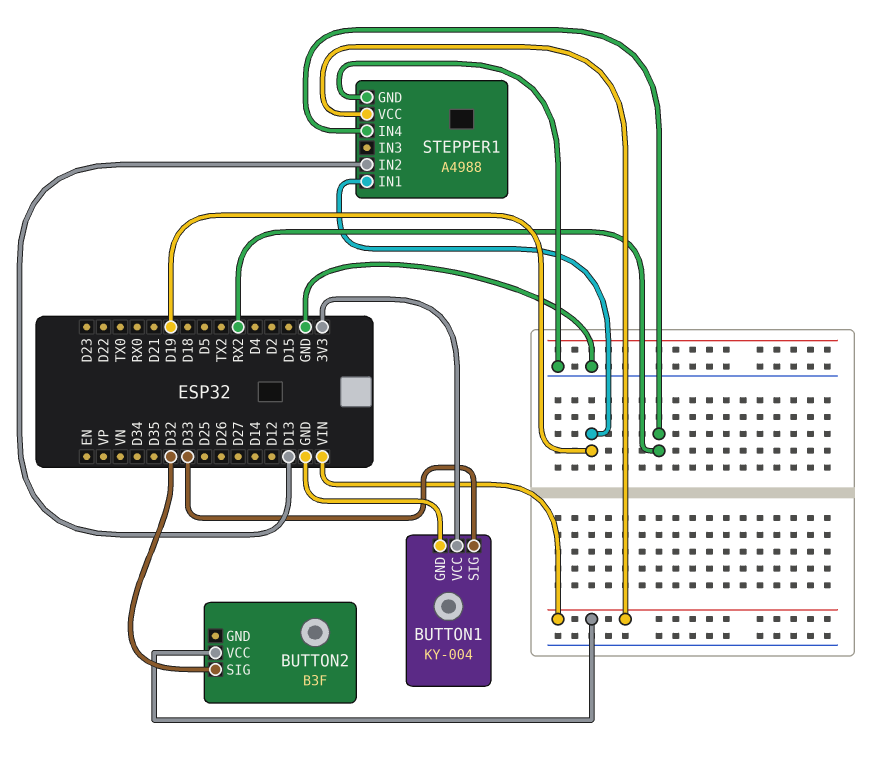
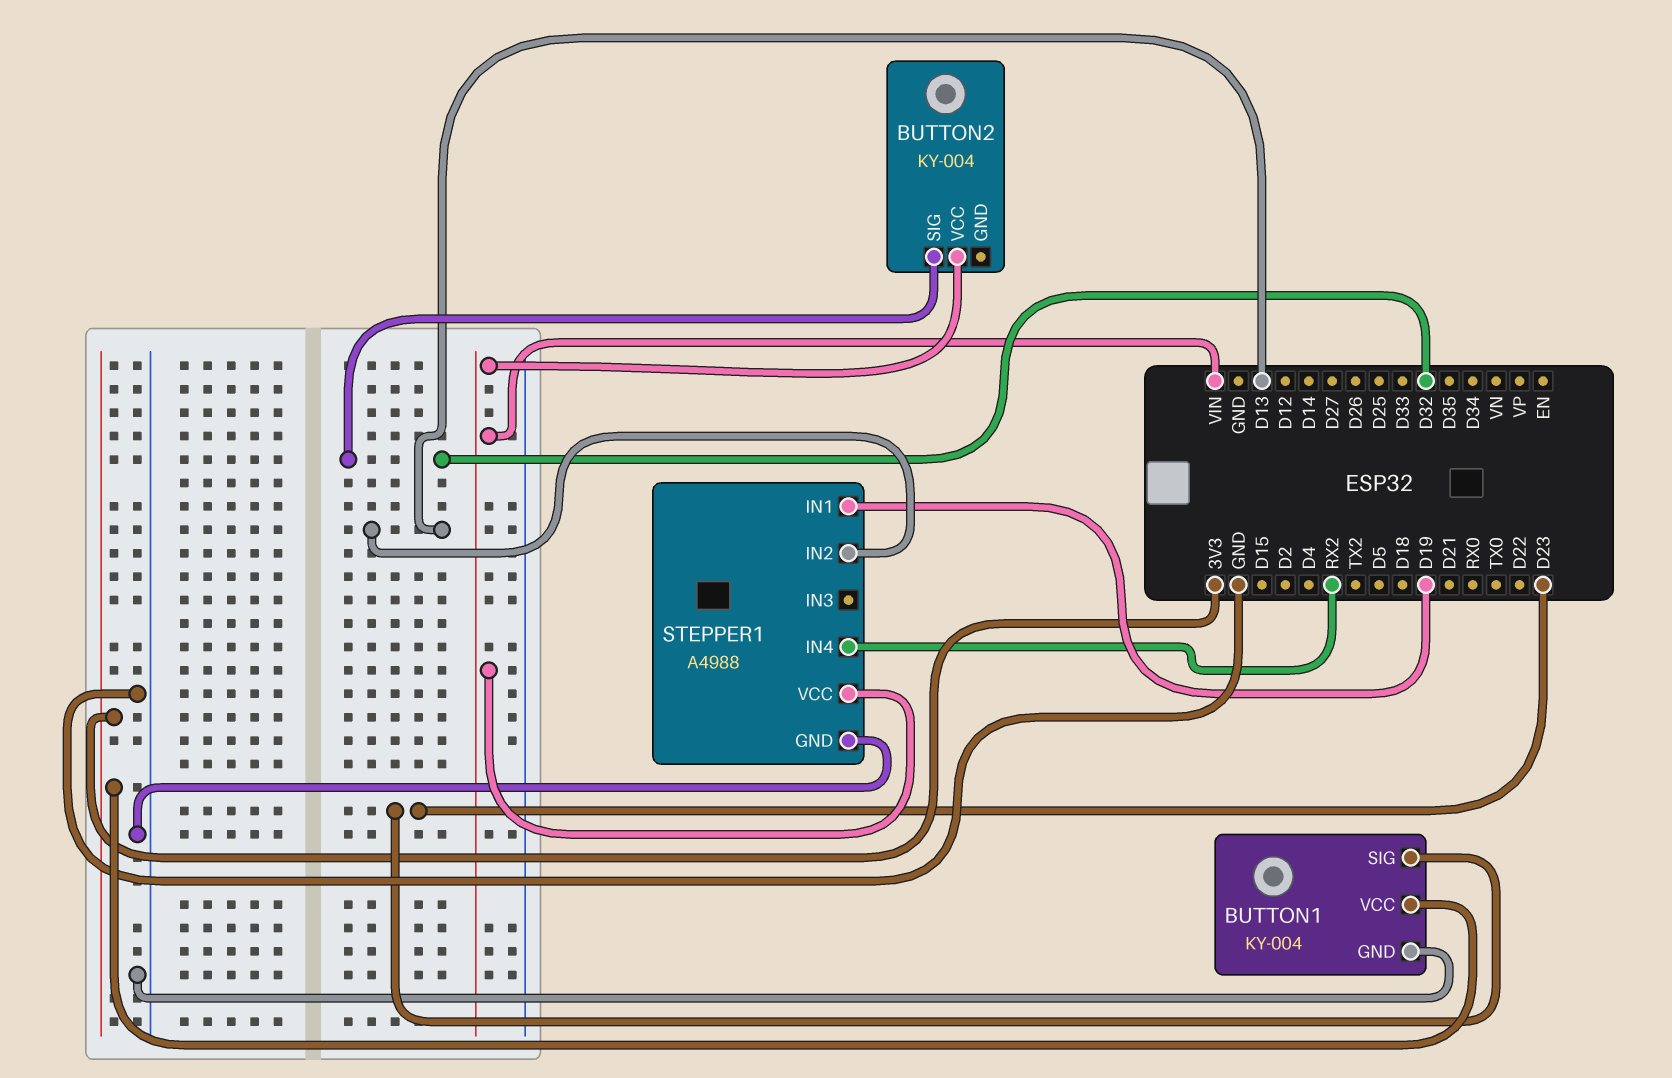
BUTTON1 pin SIG: D33 -> D23
BUTTON2: B3F -> KY-004

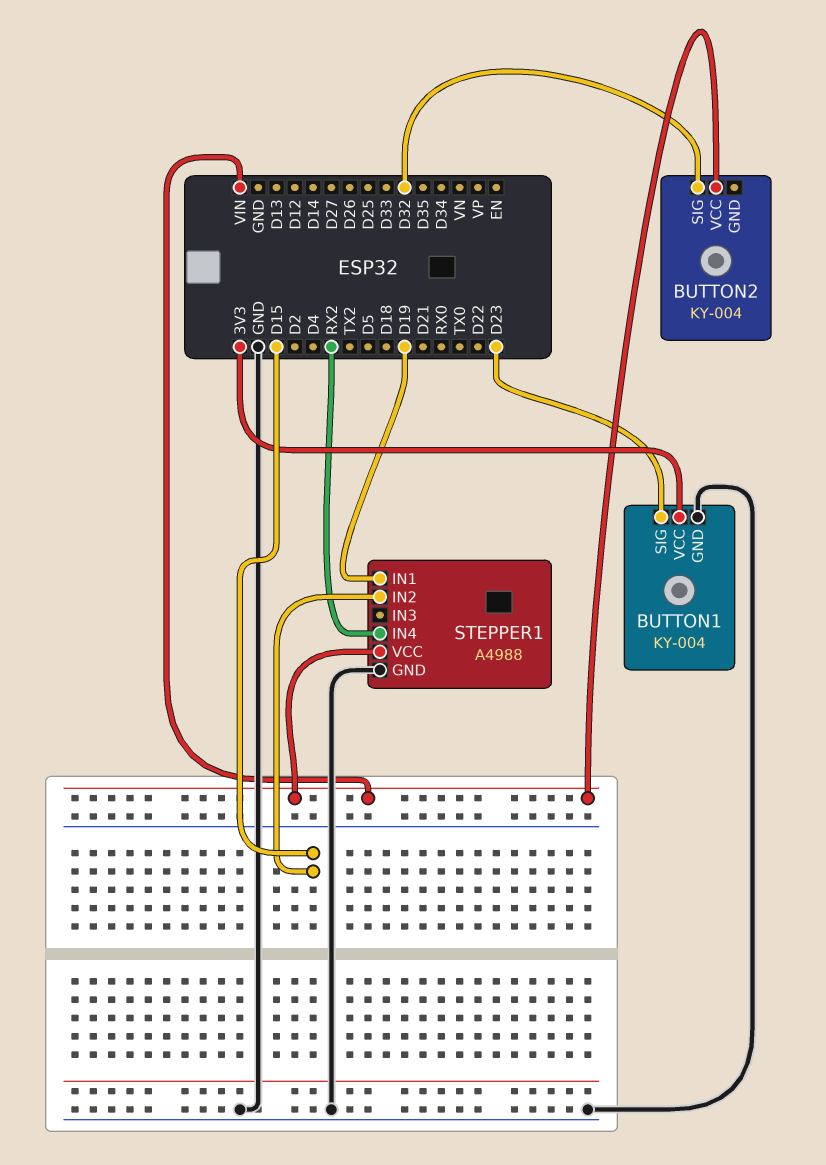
STEPPER1 pin IN2: D13 -> D15

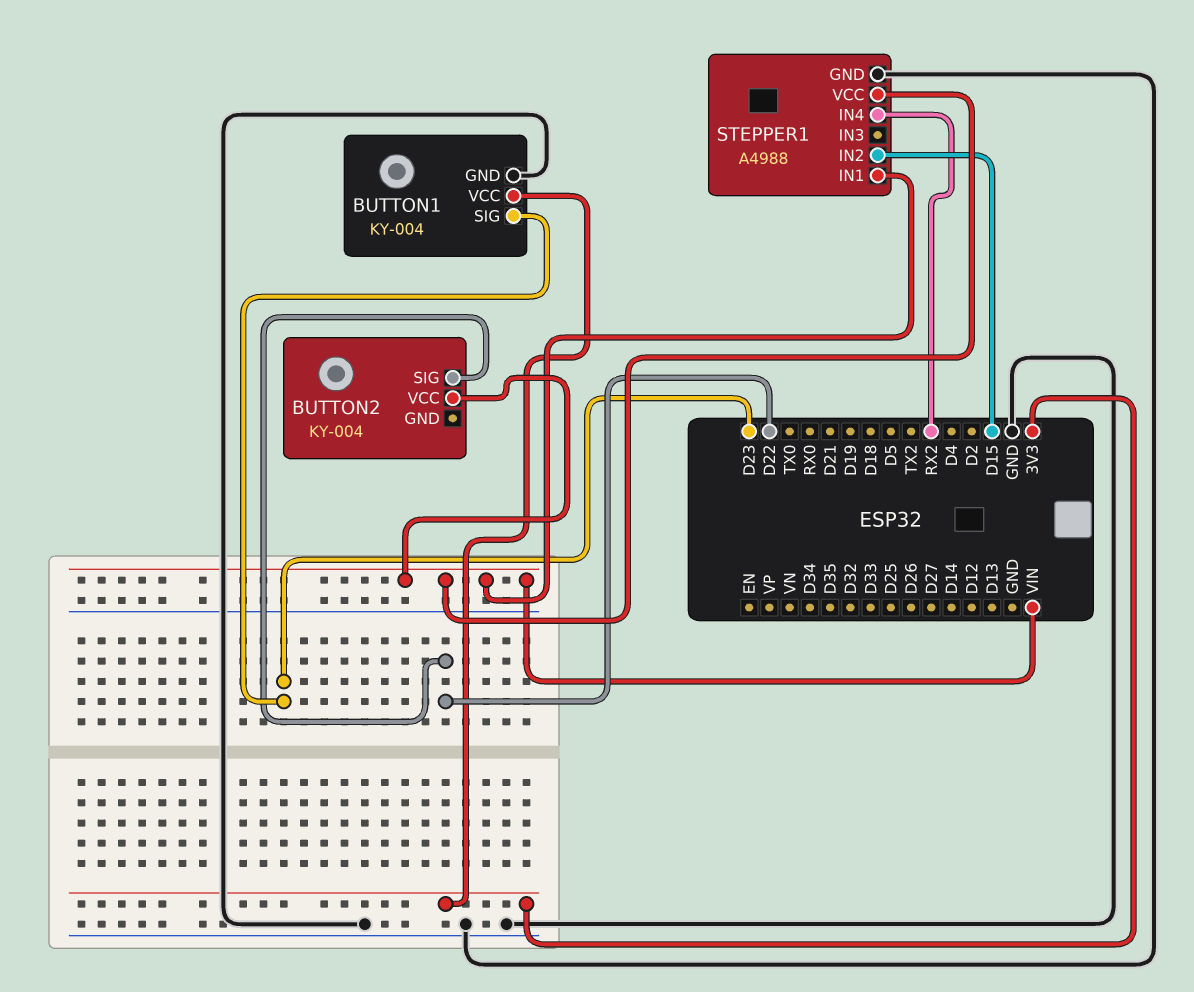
BUTTON2 pin SIG: D32 -> D22
STEPPER1 pin IN1: D19 -> VIN

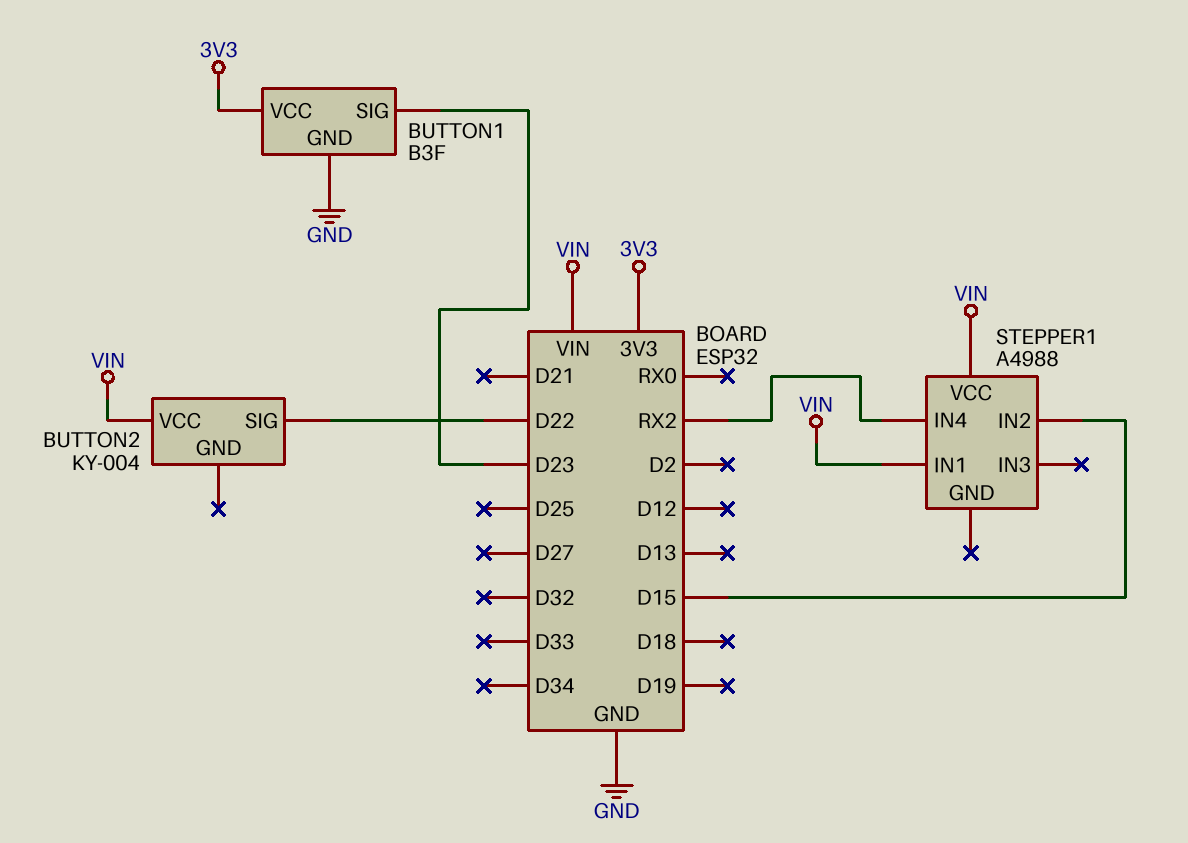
BUTTON1: KY-004 -> B3F
STEPPER1 pin GND: GND -> none

